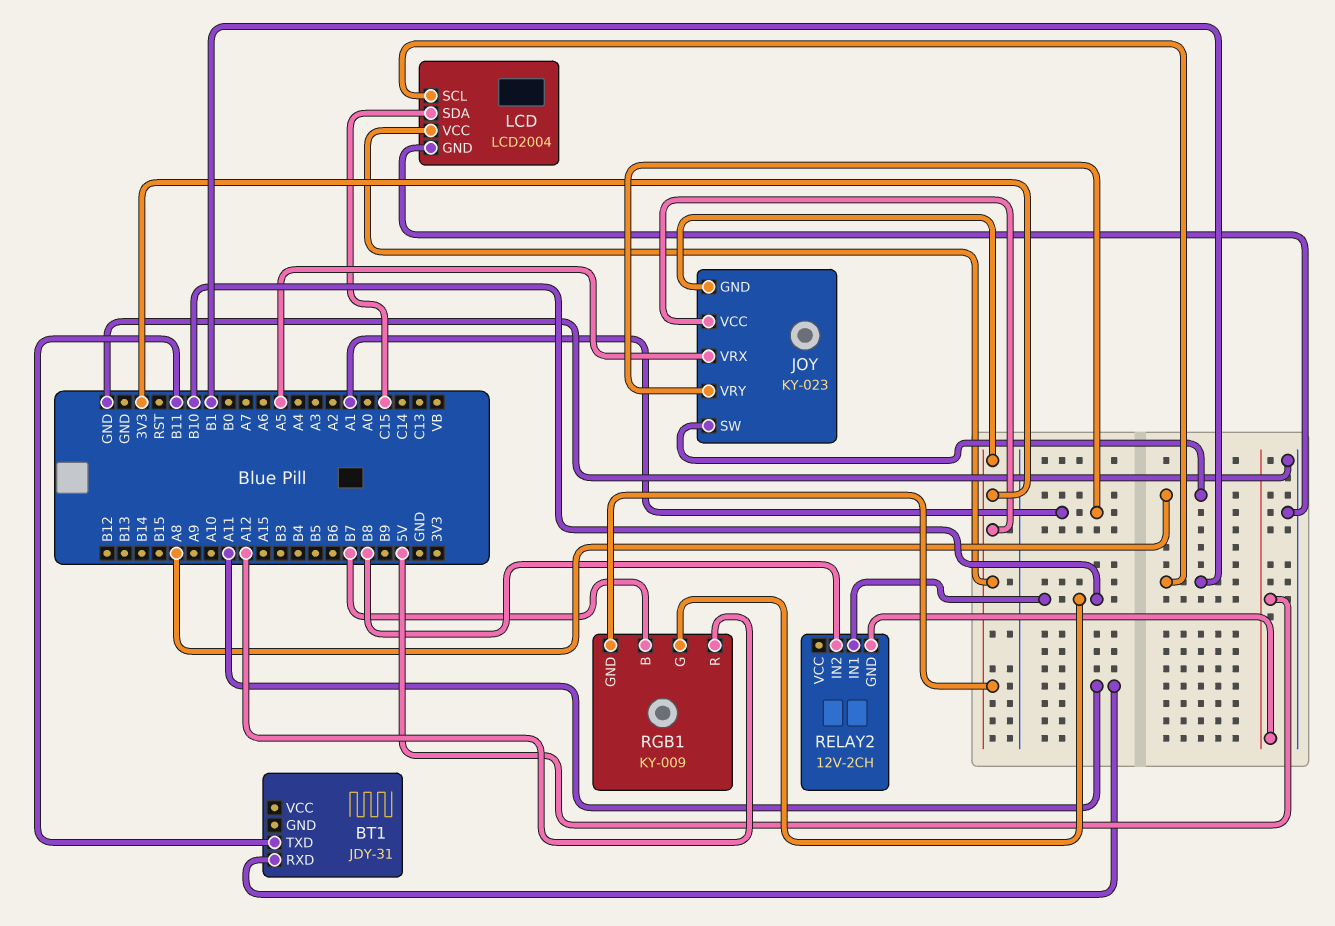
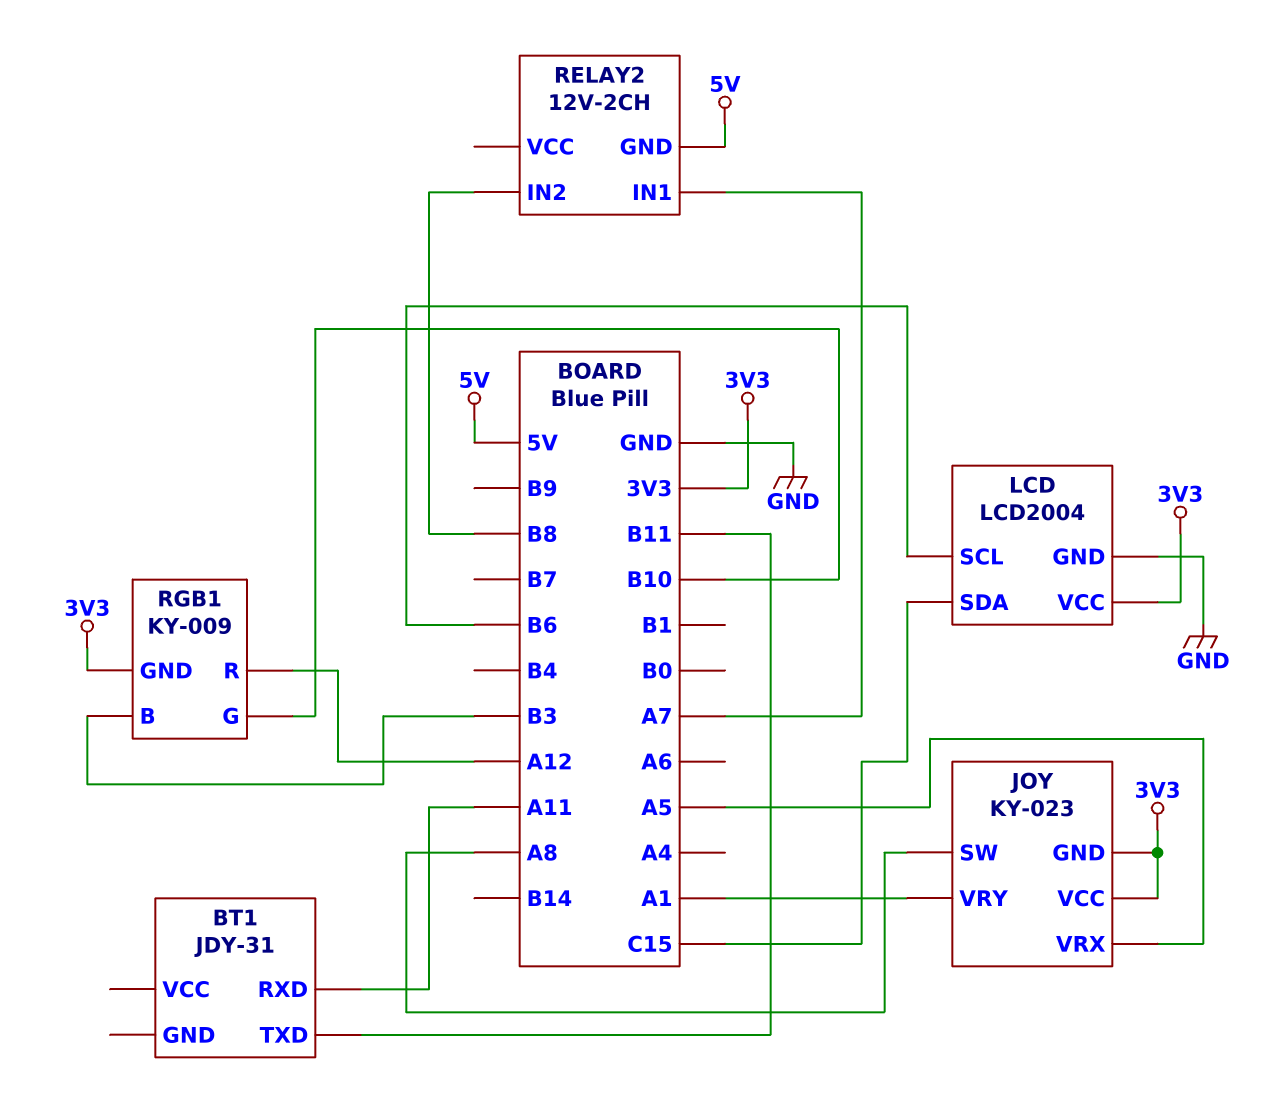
LCD pin SCL: B1 -> B6
RELAY2 pin IN1: B10 -> A7
RGB1 pin B: B7 -> B3

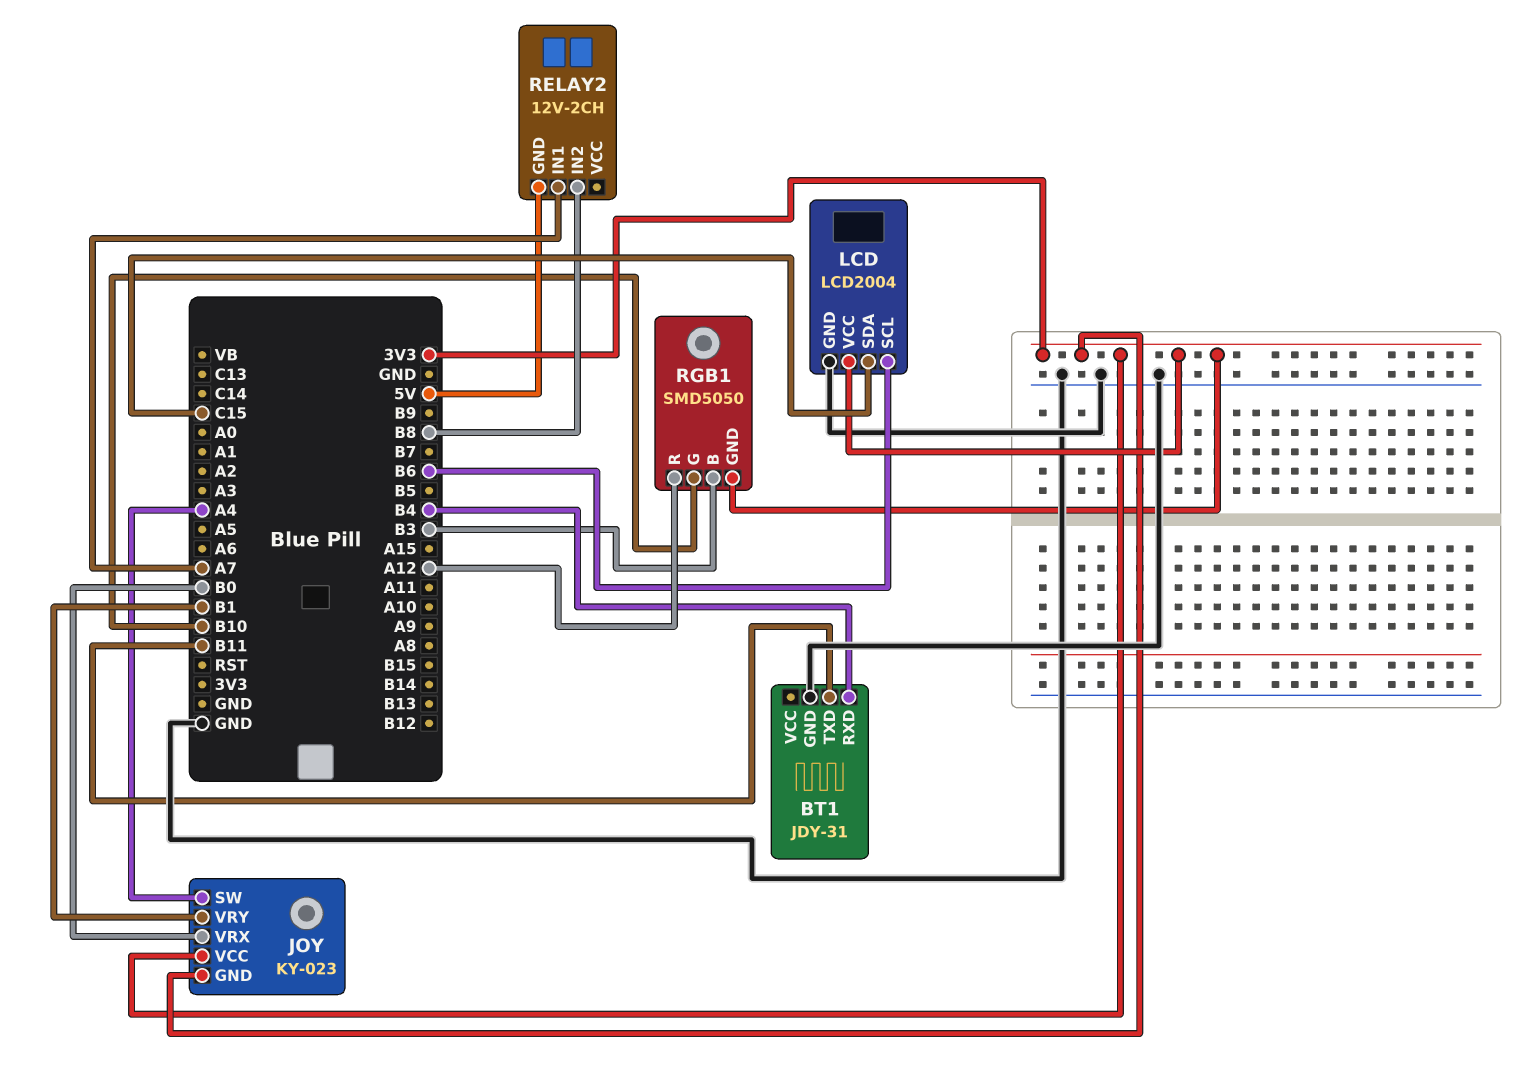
BT1 pin GND: none -> GND
BT1 pin RXD: A11 -> B4
JOY pin SW: A8 -> A4
JOY pin VRX: A5 -> B0
JOY pin VRY: A1 -> B1
RGB1: KY-009 -> SMD5050

